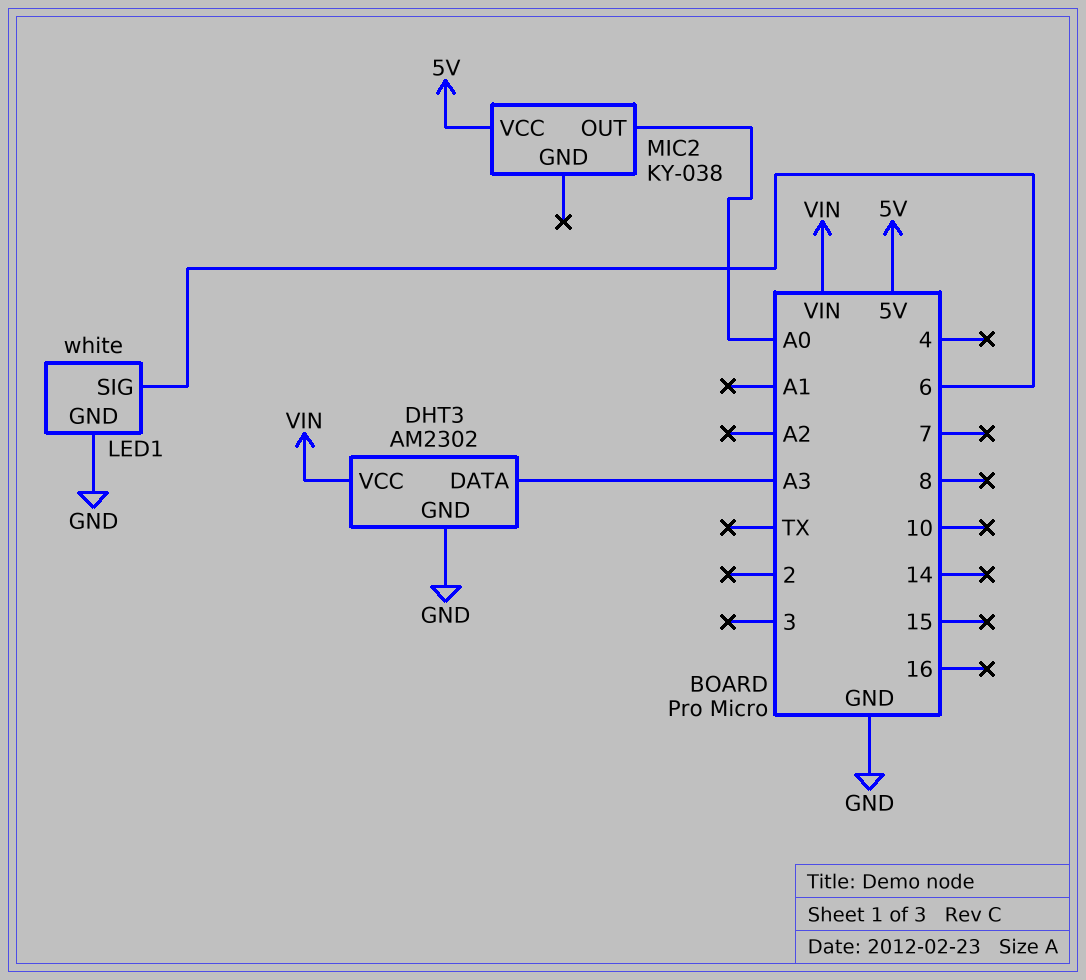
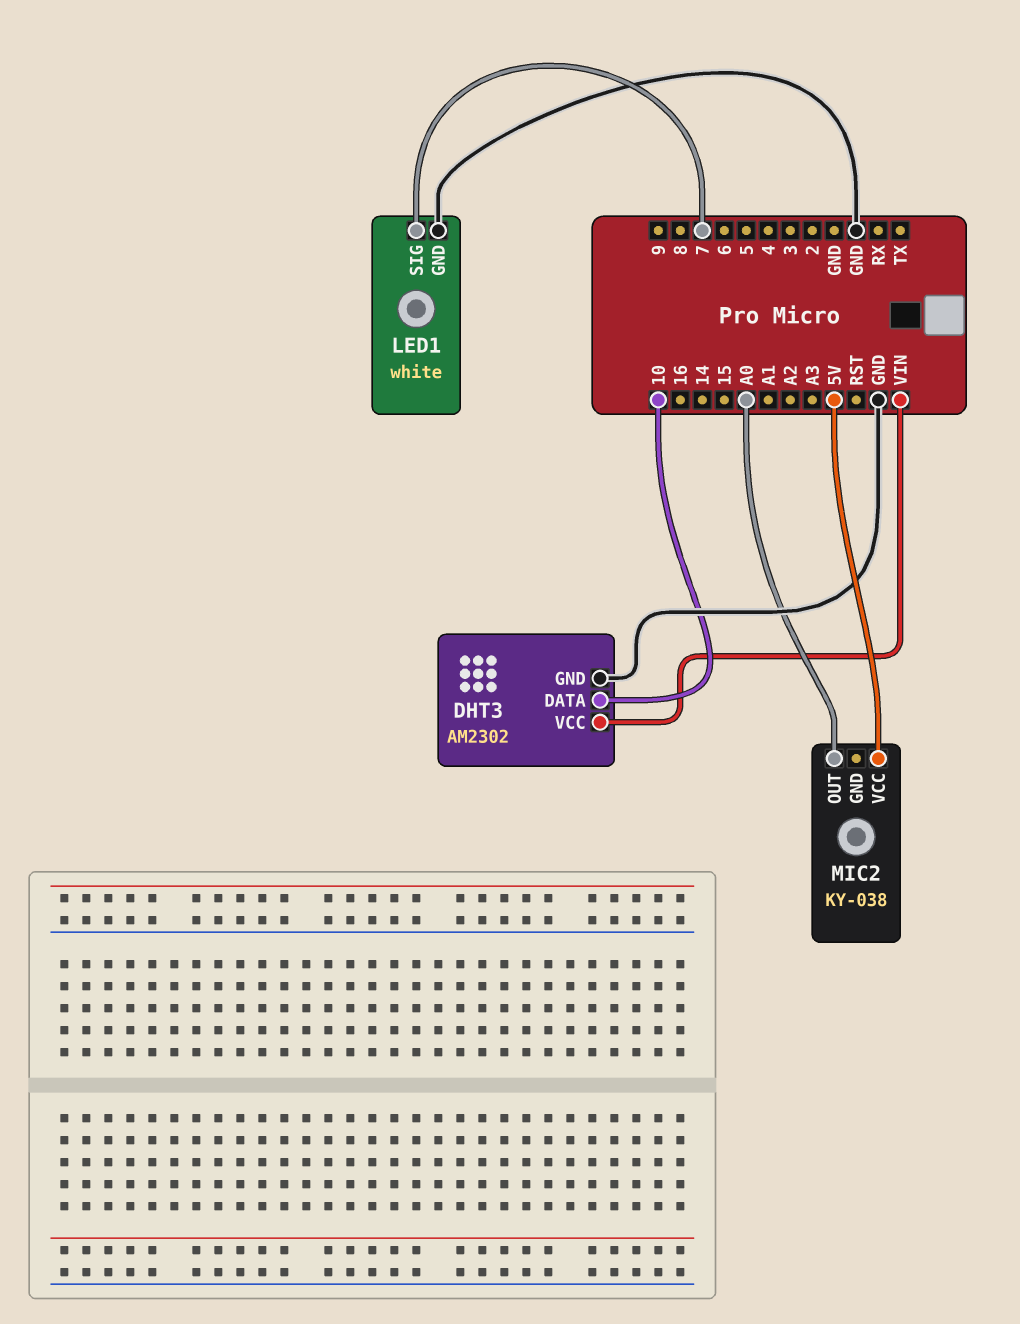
DHT3 pin DATA: A3 -> 10
LED1 pin SIG: 6 -> 7

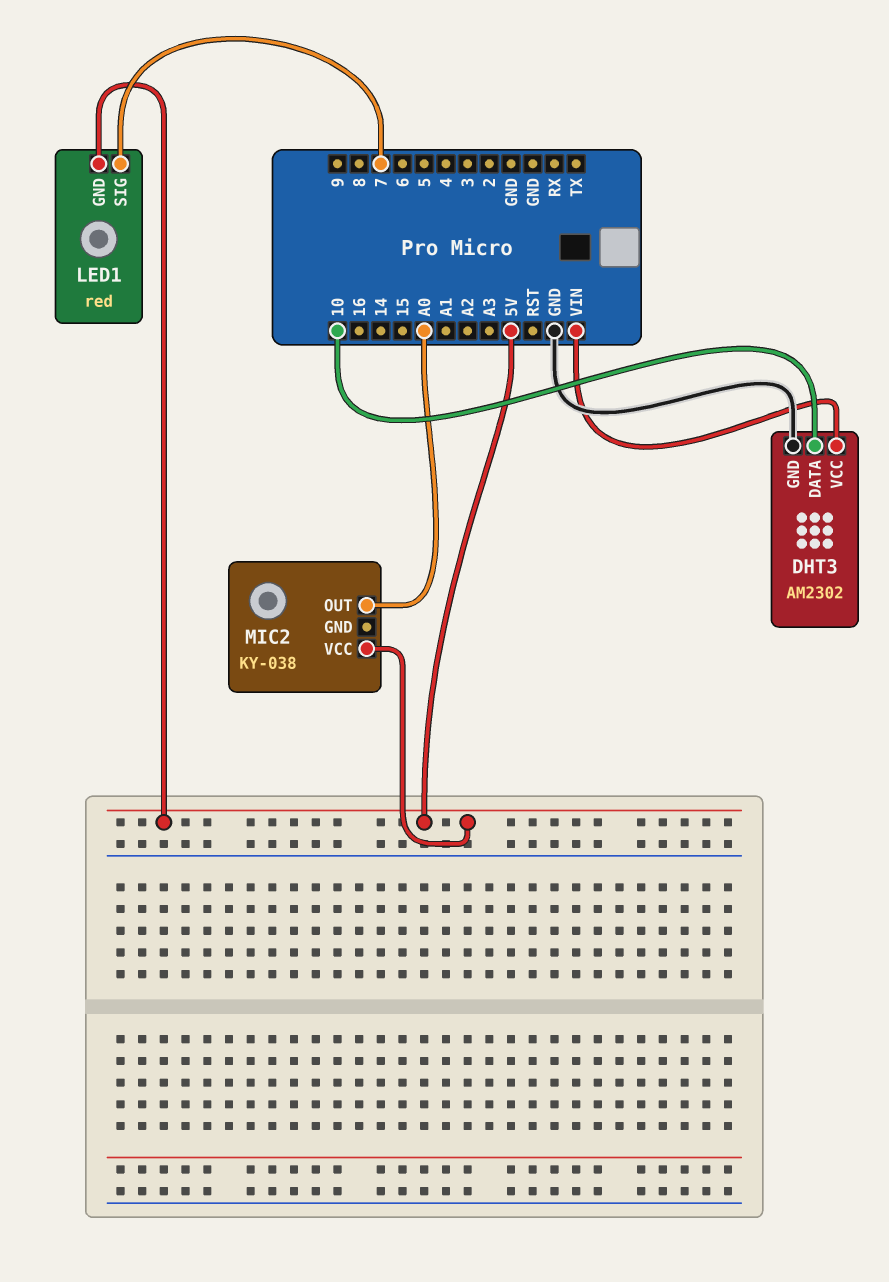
LED1: white -> red
LED1 pin GND: GND -> 5V

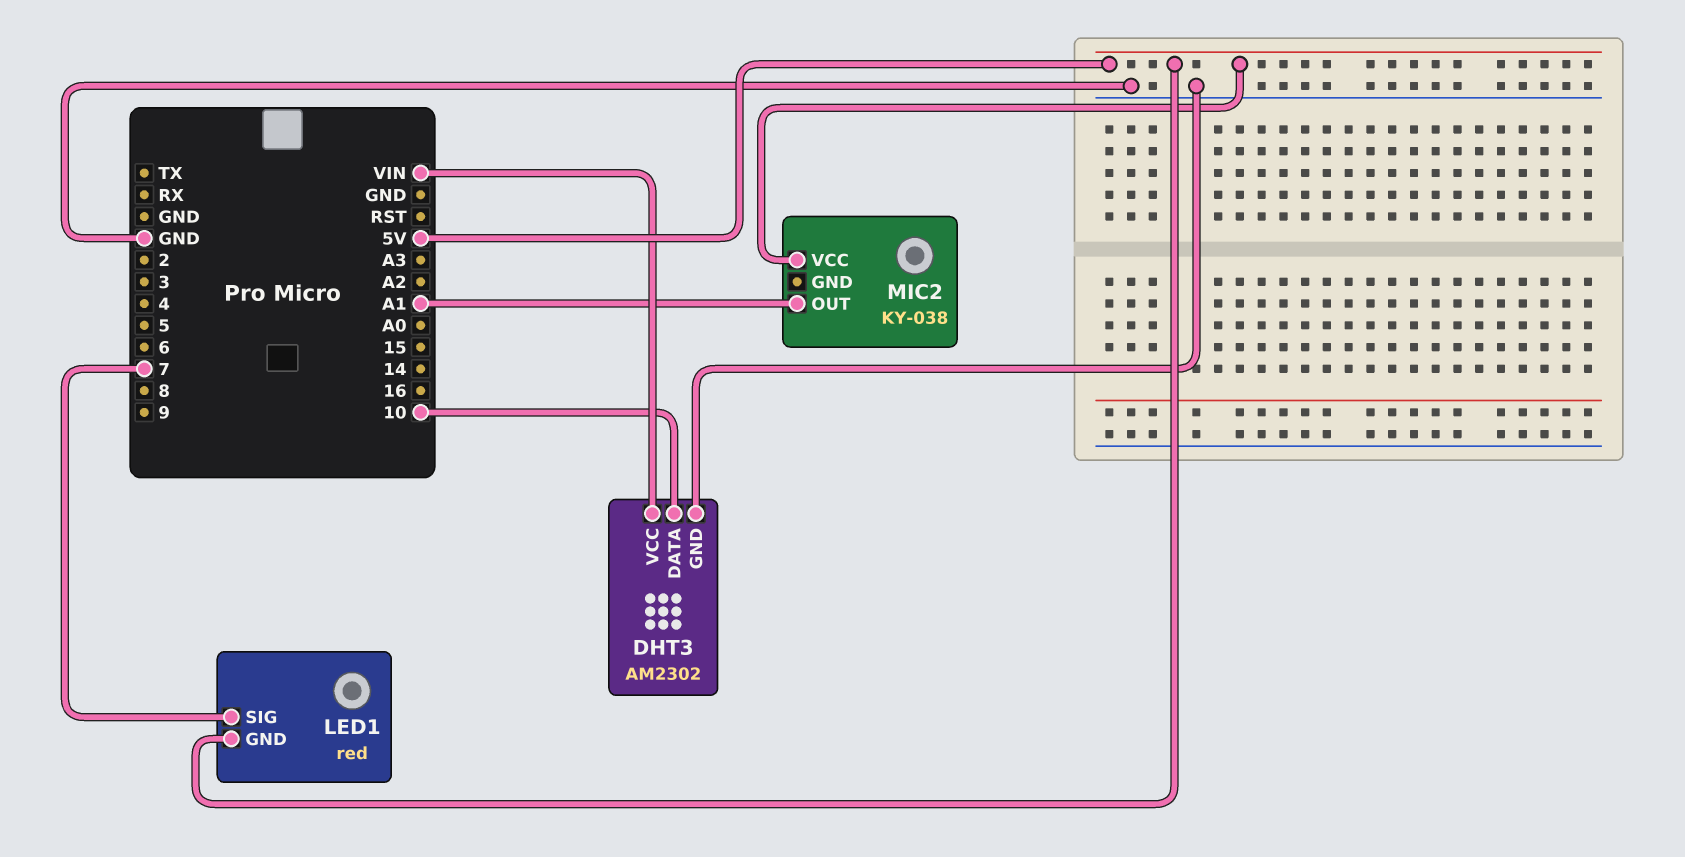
MIC2 pin OUT: A0 -> A1

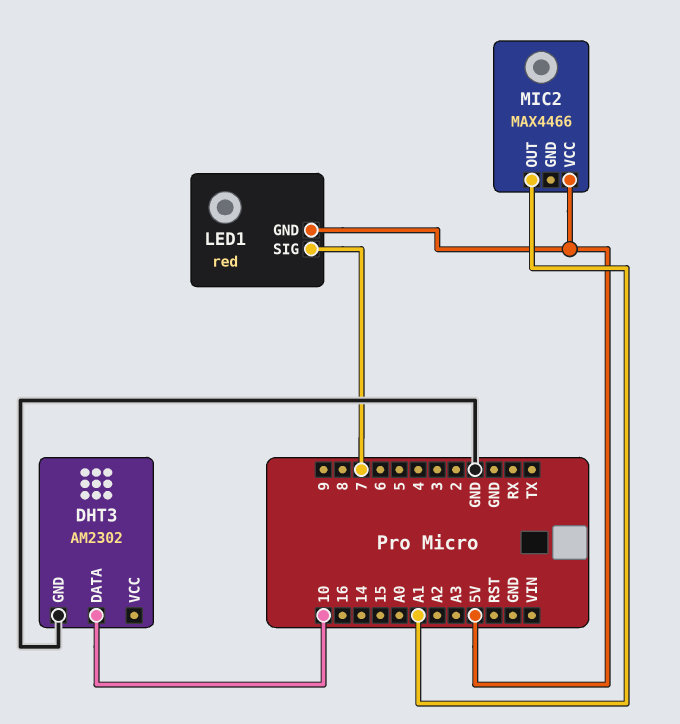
DHT3 pin VCC: VIN -> none
MIC2: KY-038 -> MAX4466

